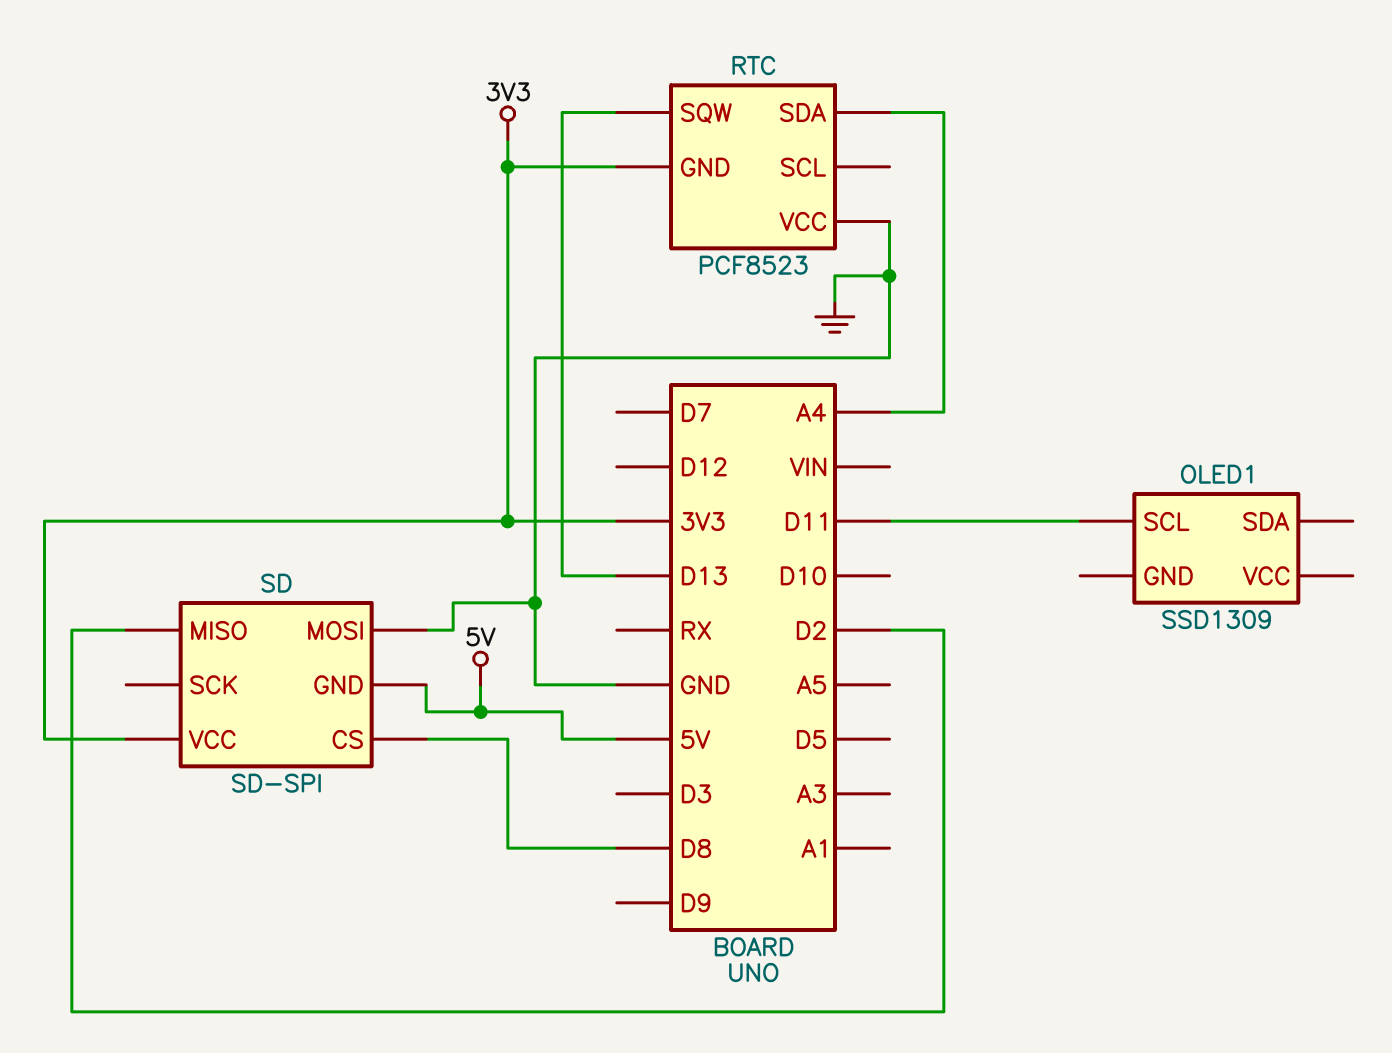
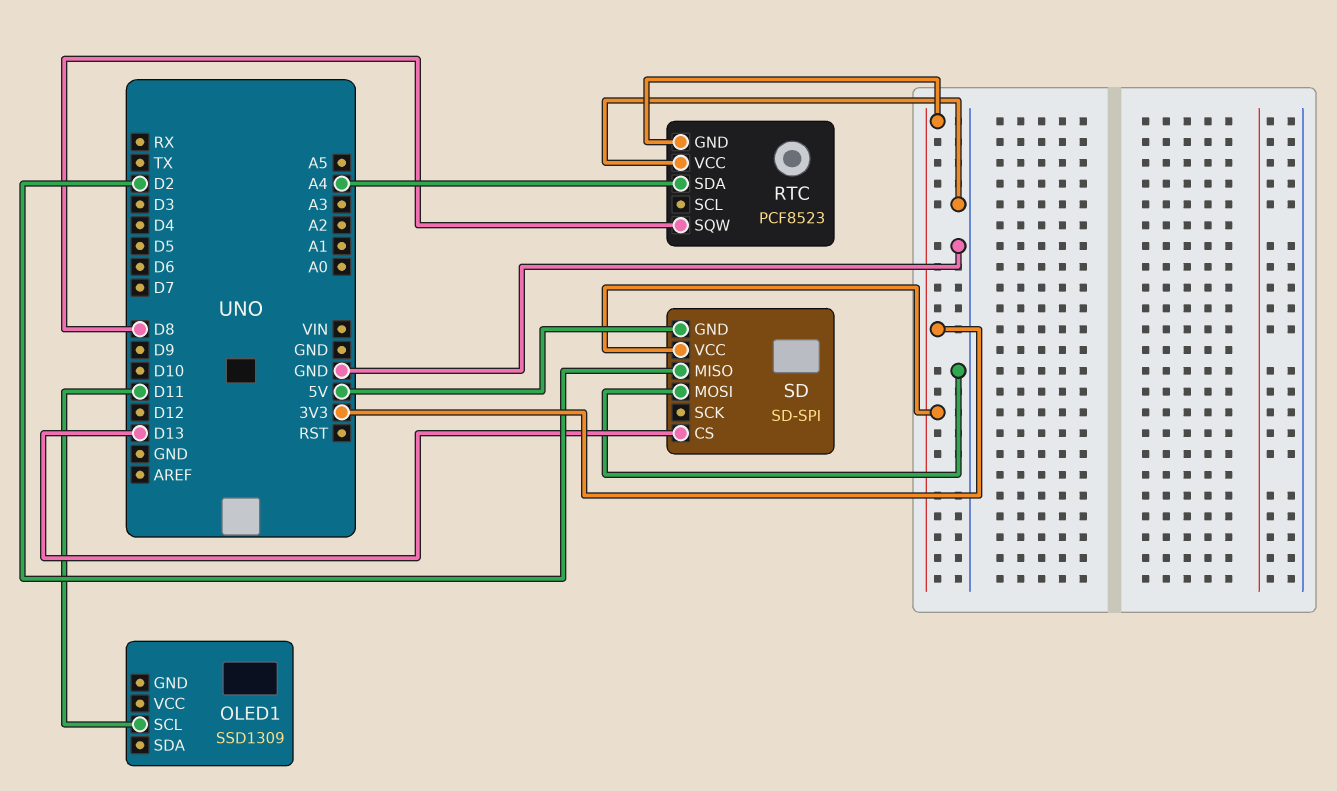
RTC pin SQW: D13 -> D8
SD pin CS: D8 -> D13

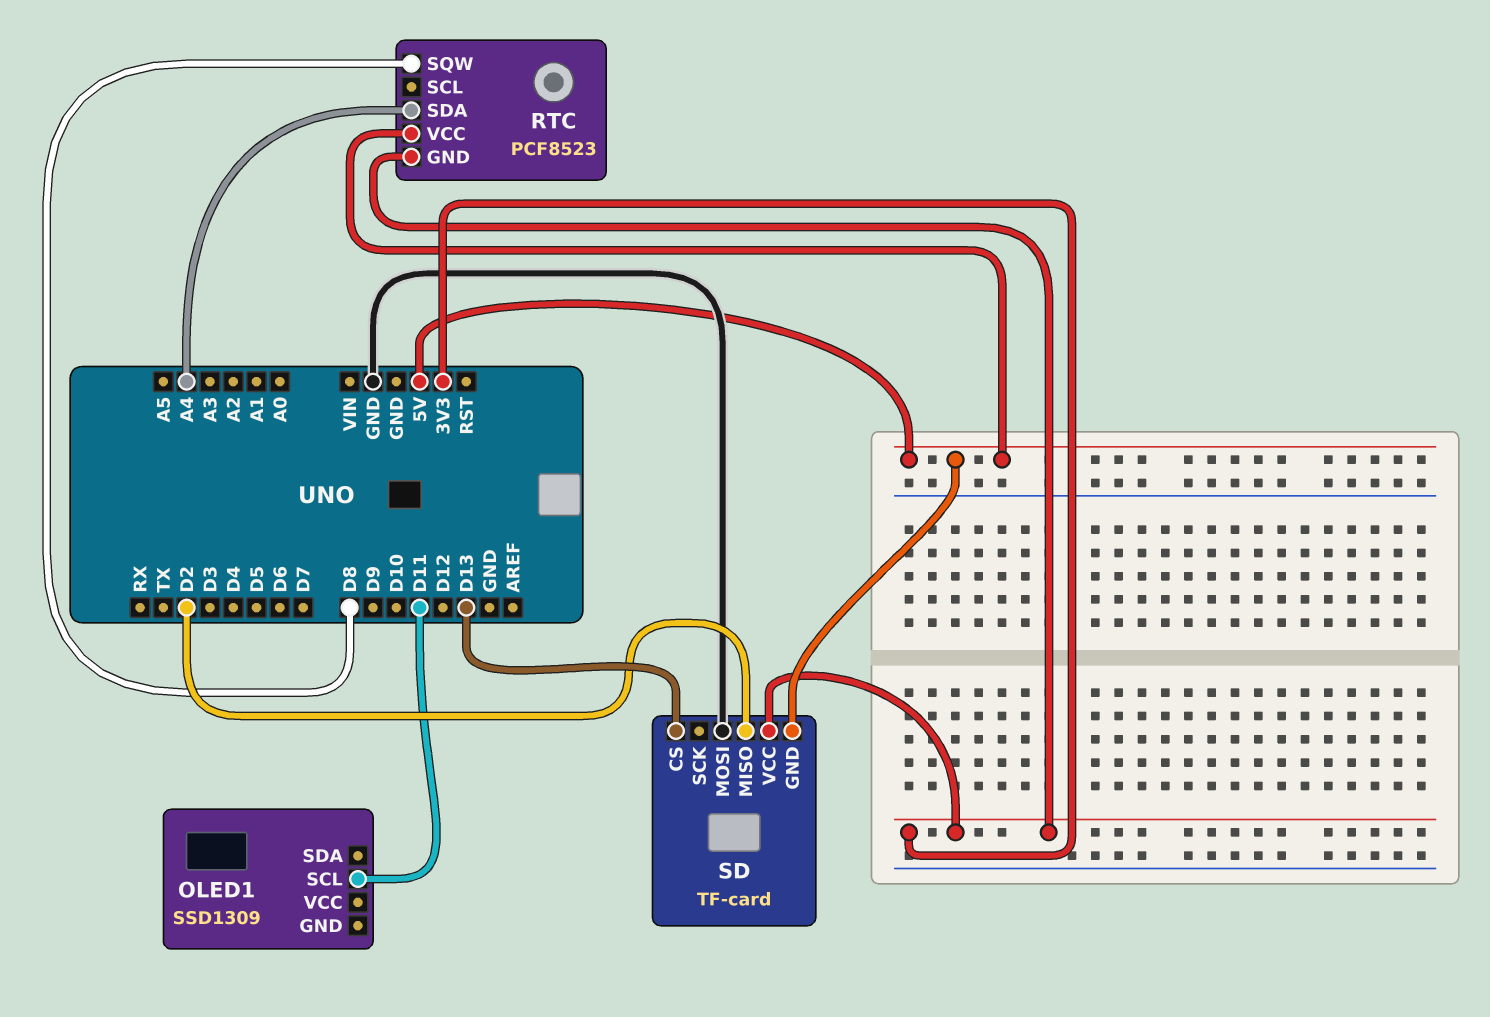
RTC pin VCC: GND -> 5V
SD: SD-SPI -> TF-card

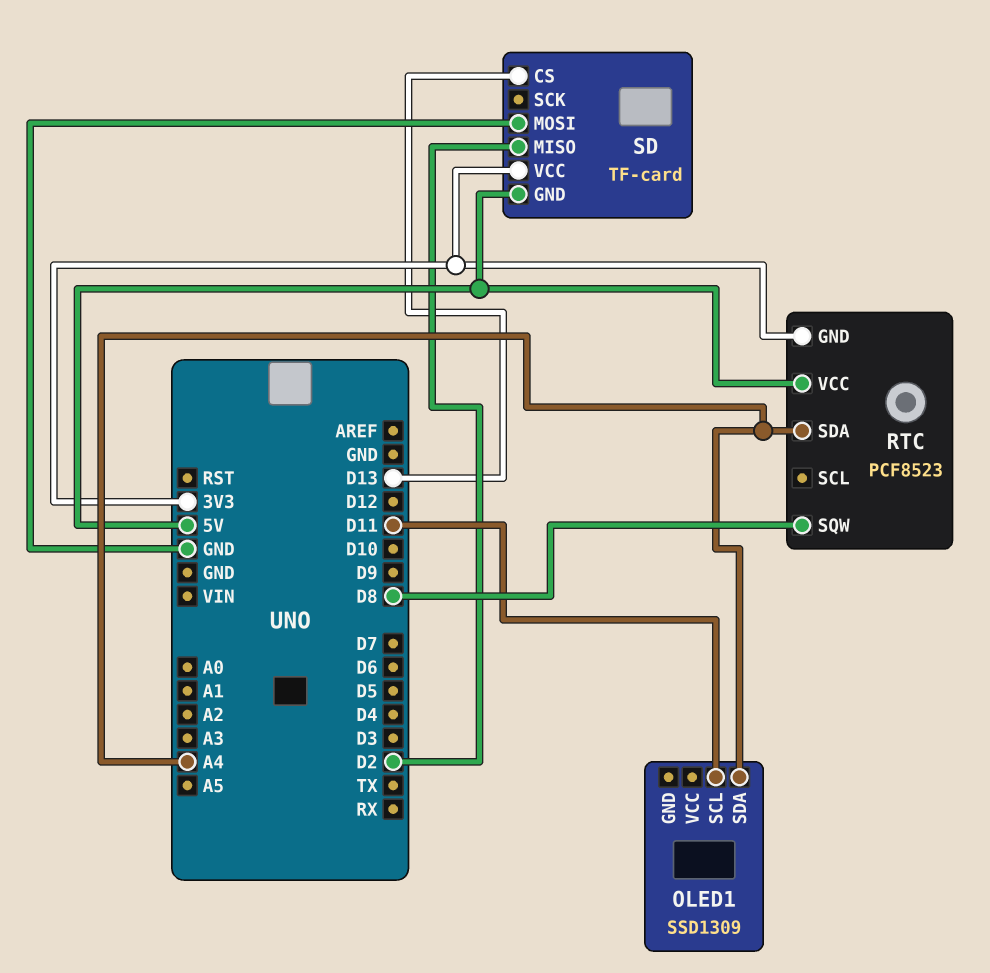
OLED1 pin SDA: none -> A4

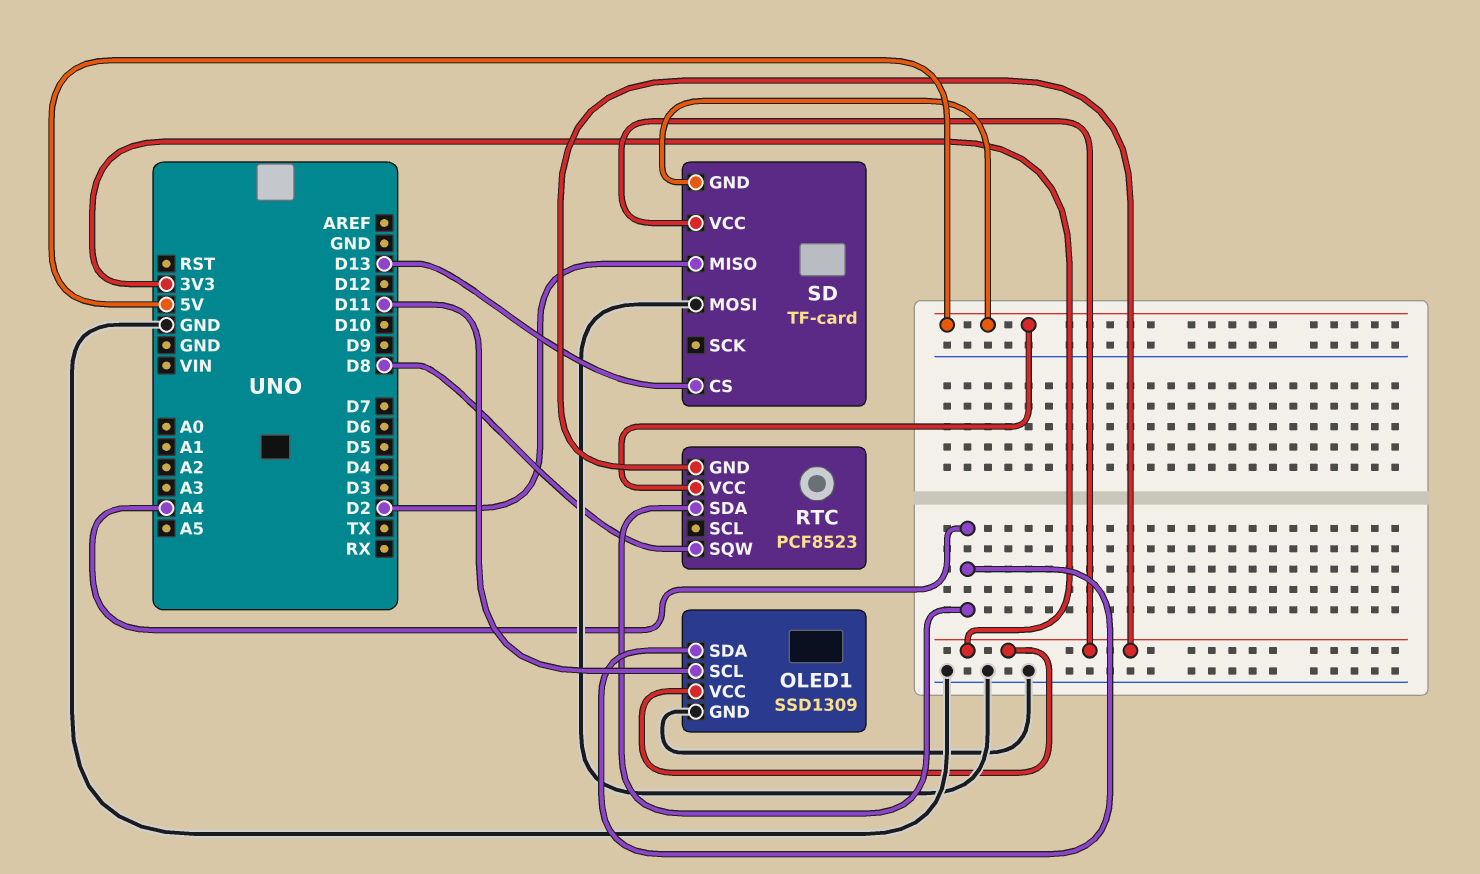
OLED1 pin GND: none -> GND
OLED1 pin VCC: none -> 3V3

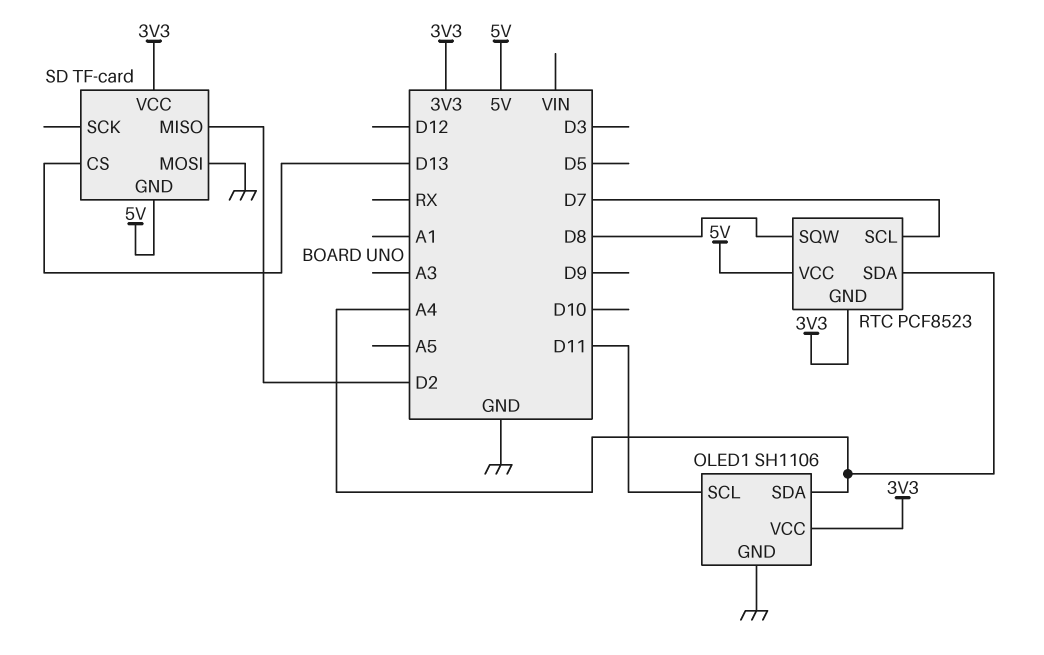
OLED1: SSD1309 -> SH1106
RTC pin SCL: none -> D7

